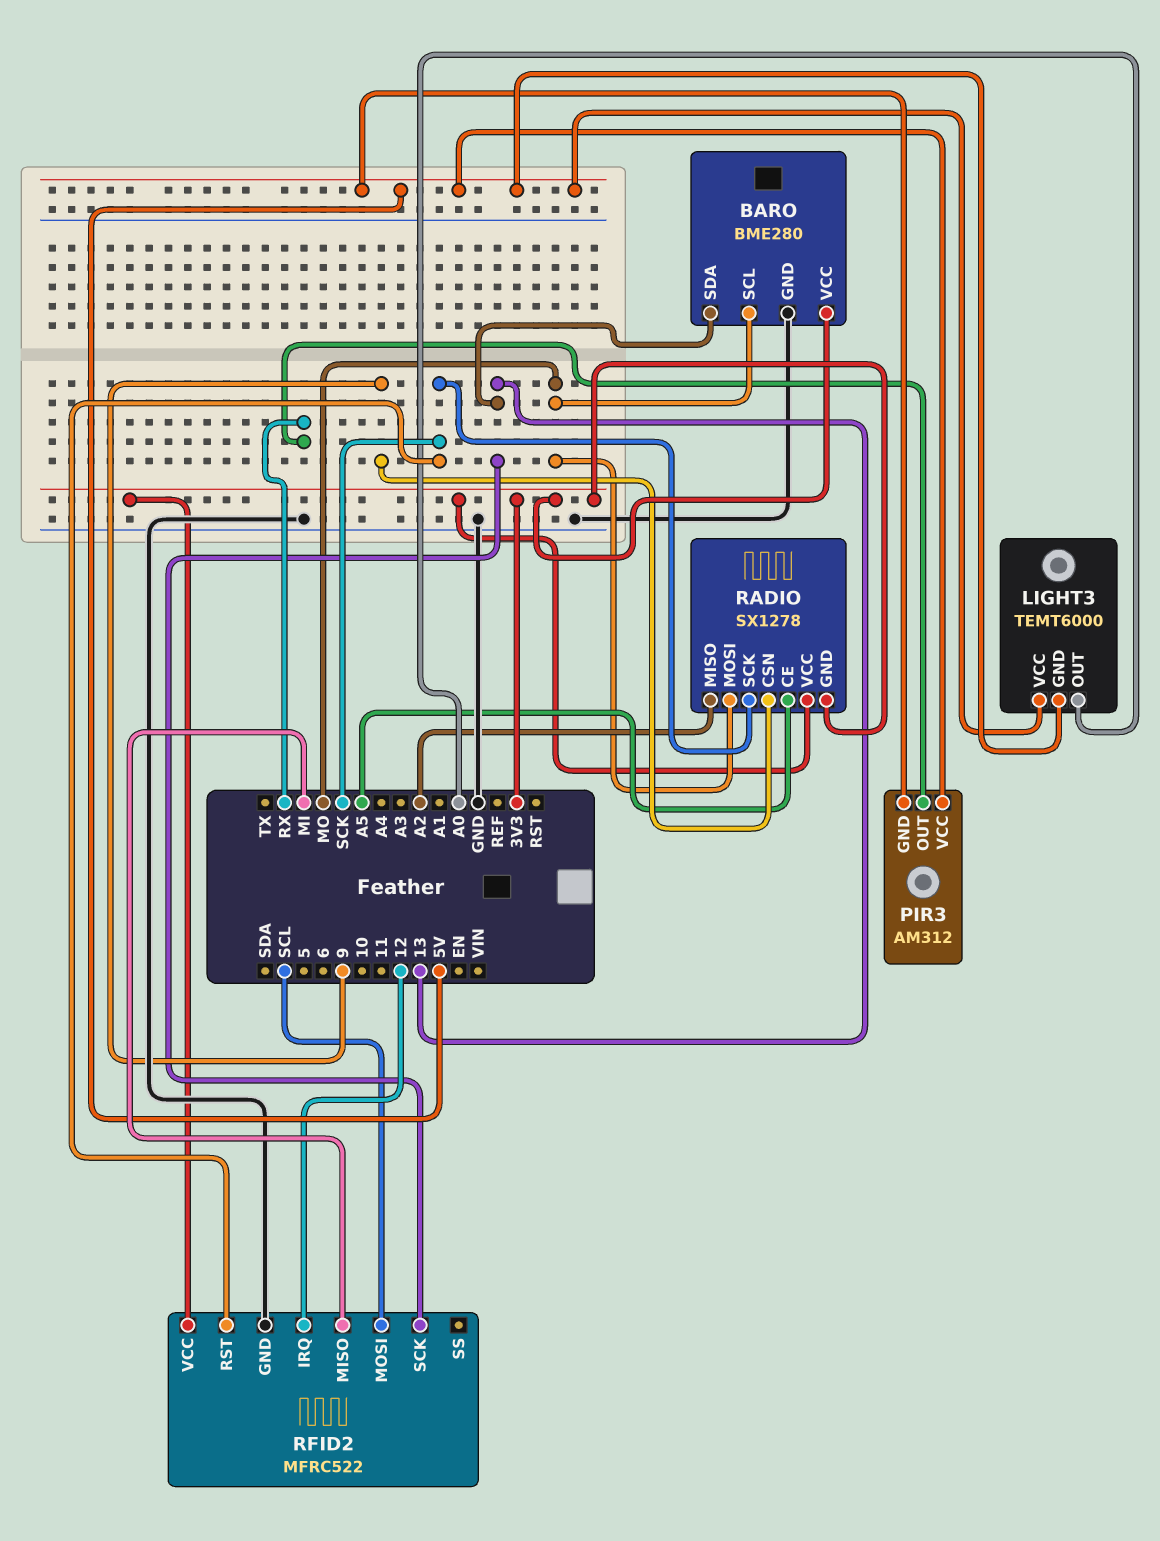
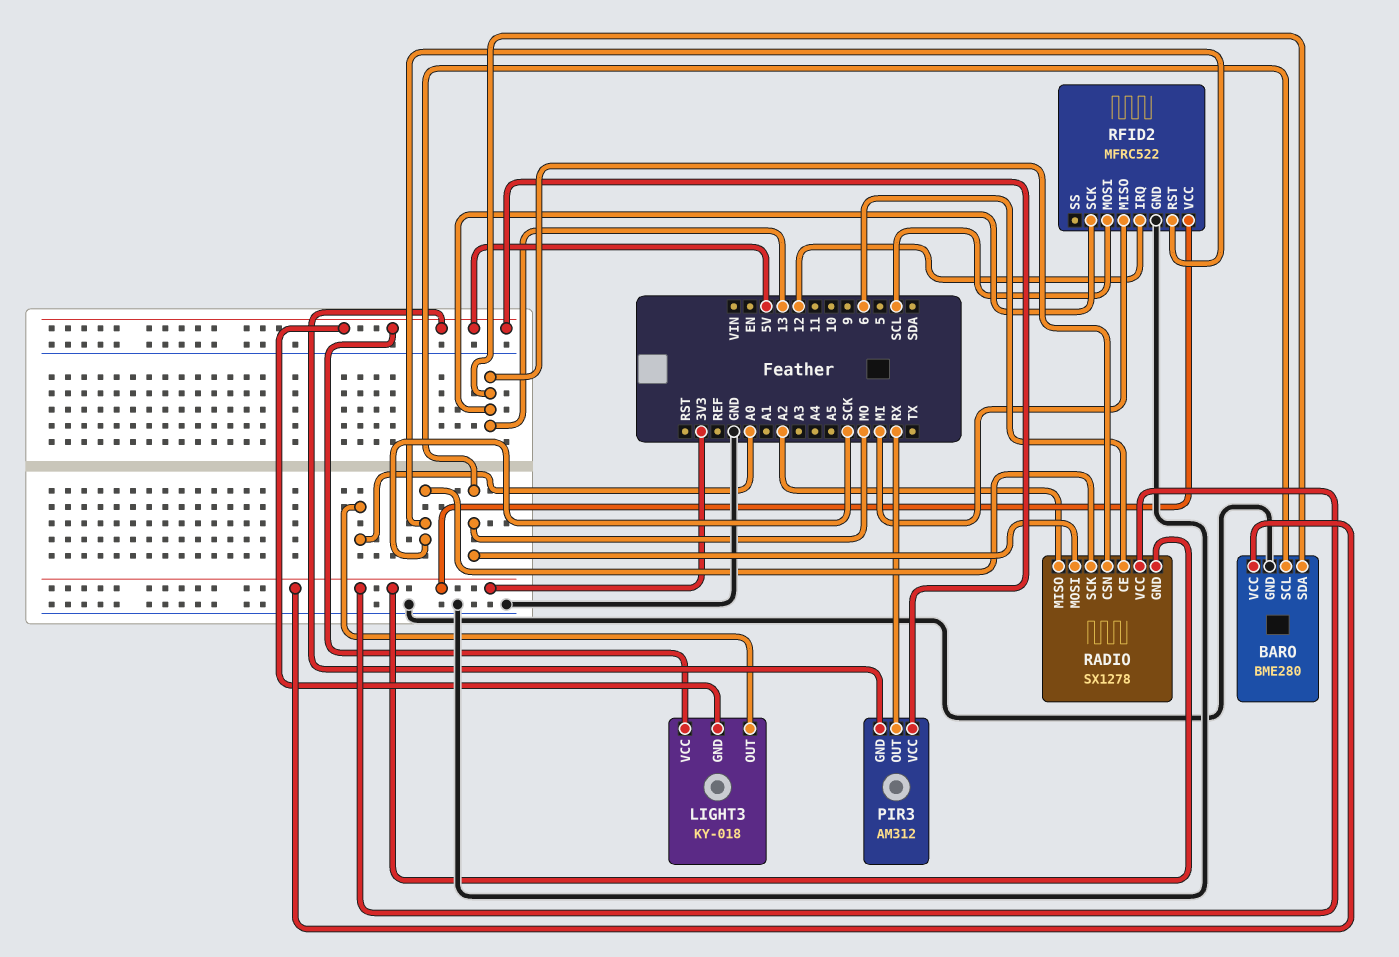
LIGHT3: TEMT6000 -> KY-018
RADIO pin CE: A5 -> 6
RADIO pin CSN: 9 -> 13

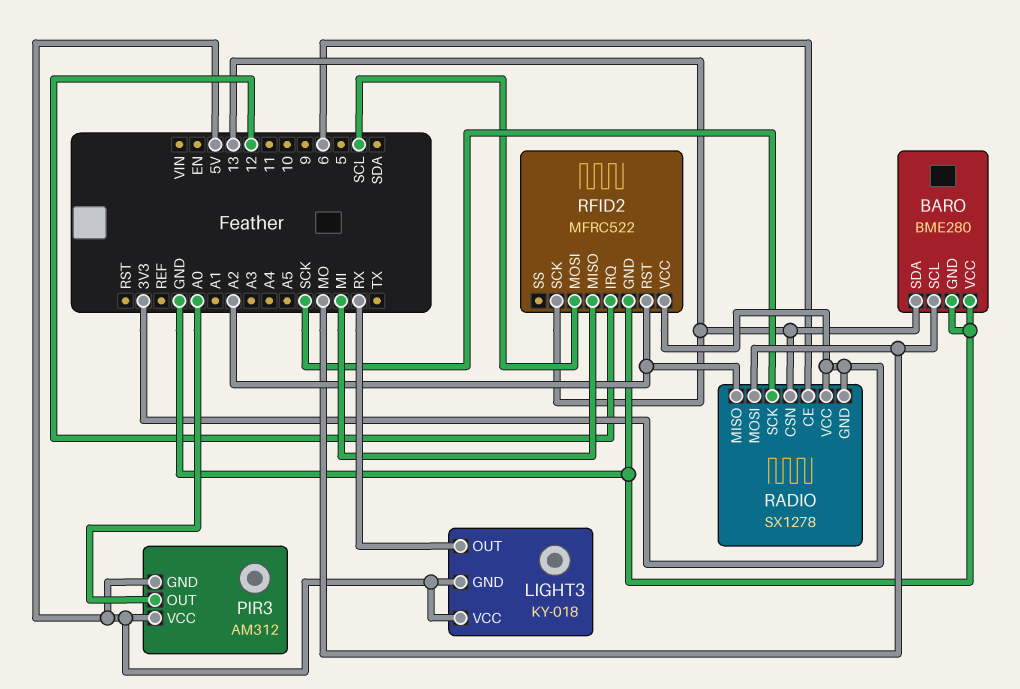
BARO pin VCC: 3V3 -> GND
LIGHT3 pin OUT: A0 -> RX
PIR3 pin OUT: RX -> A0
RFID2 pin RST: SCK -> A2

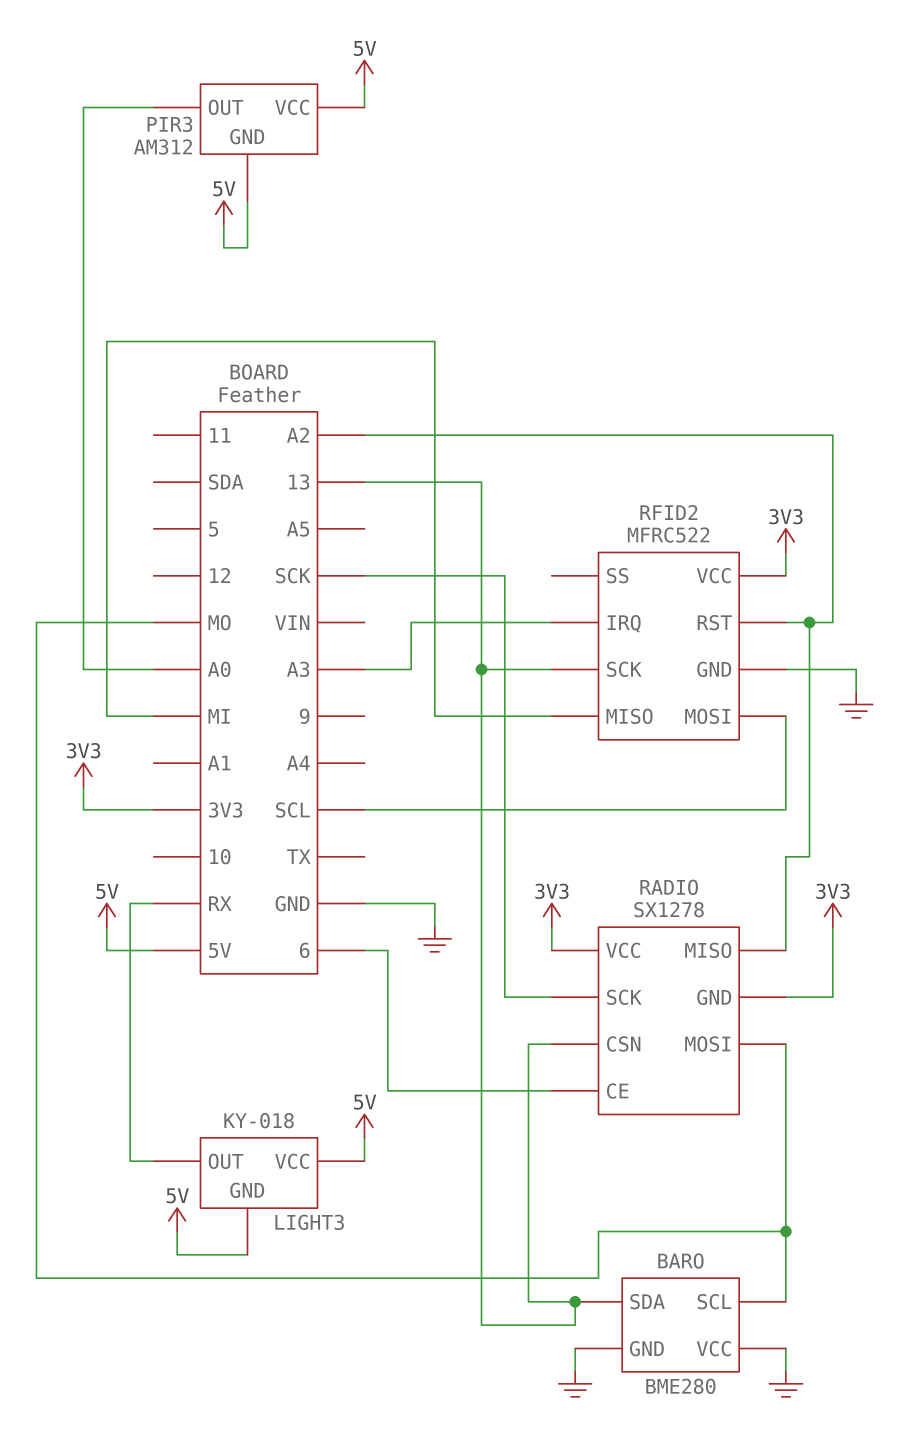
RFID2 pin IRQ: 12 -> A3

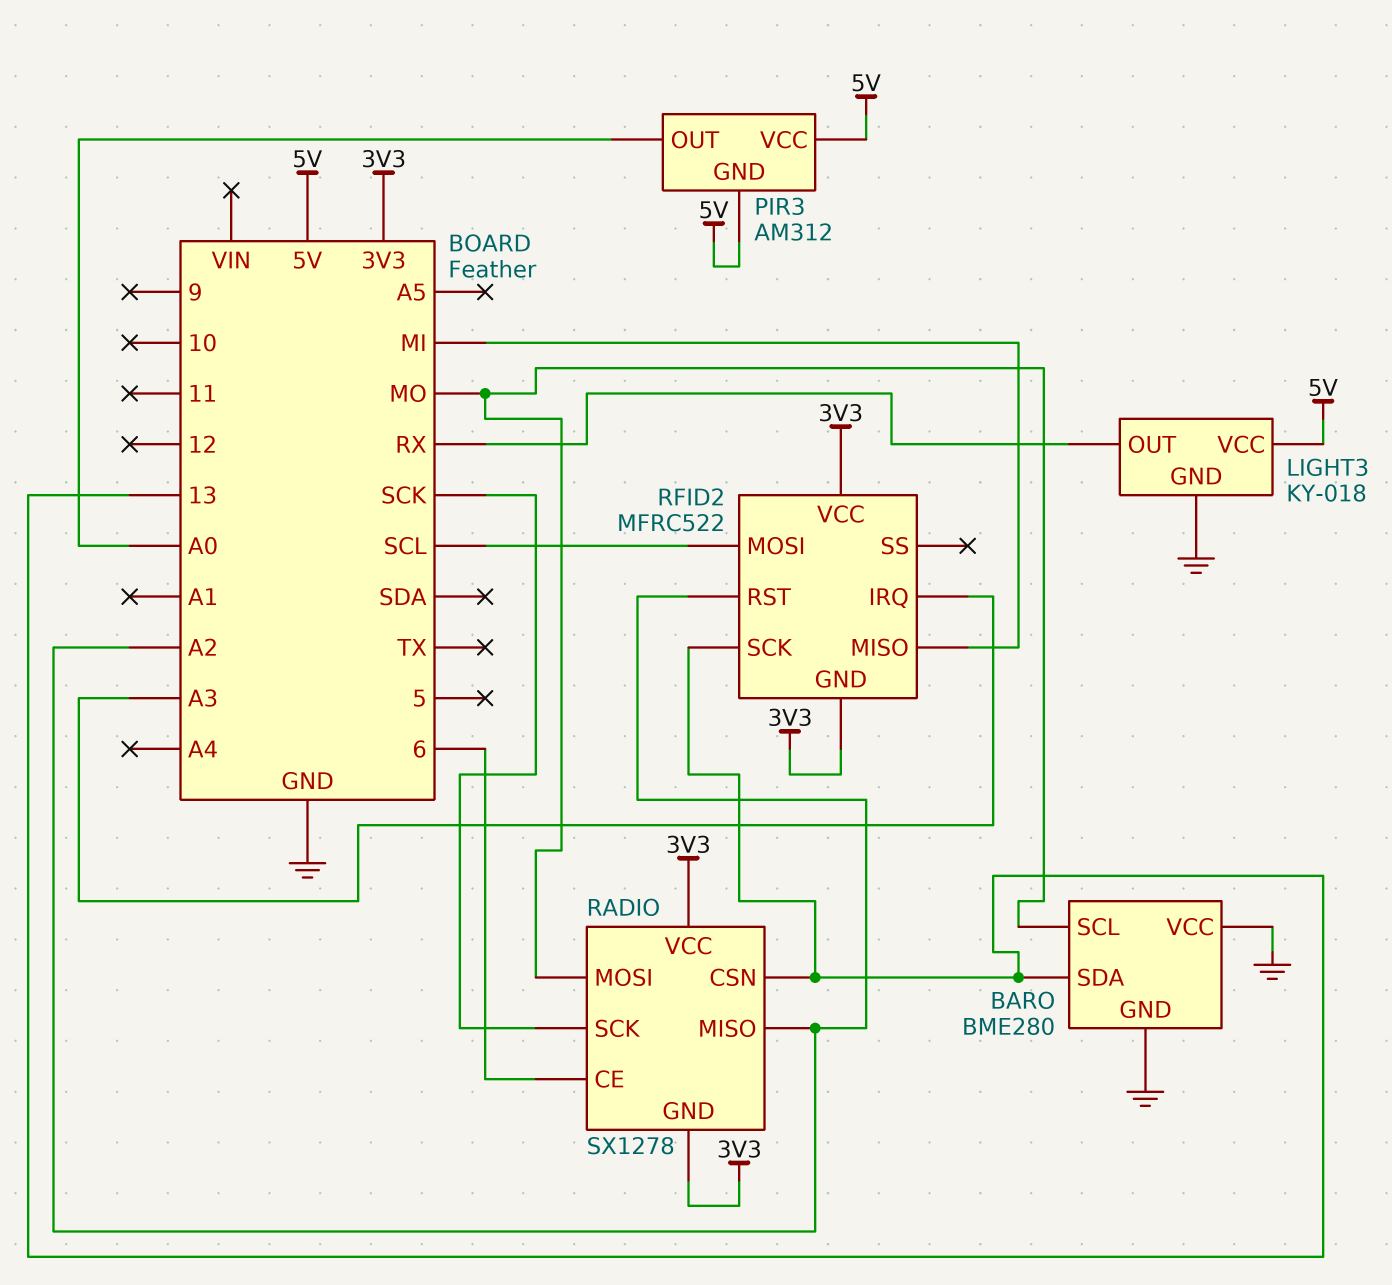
LIGHT3 pin GND: 5V -> GND
RFID2 pin GND: GND -> 3V3

